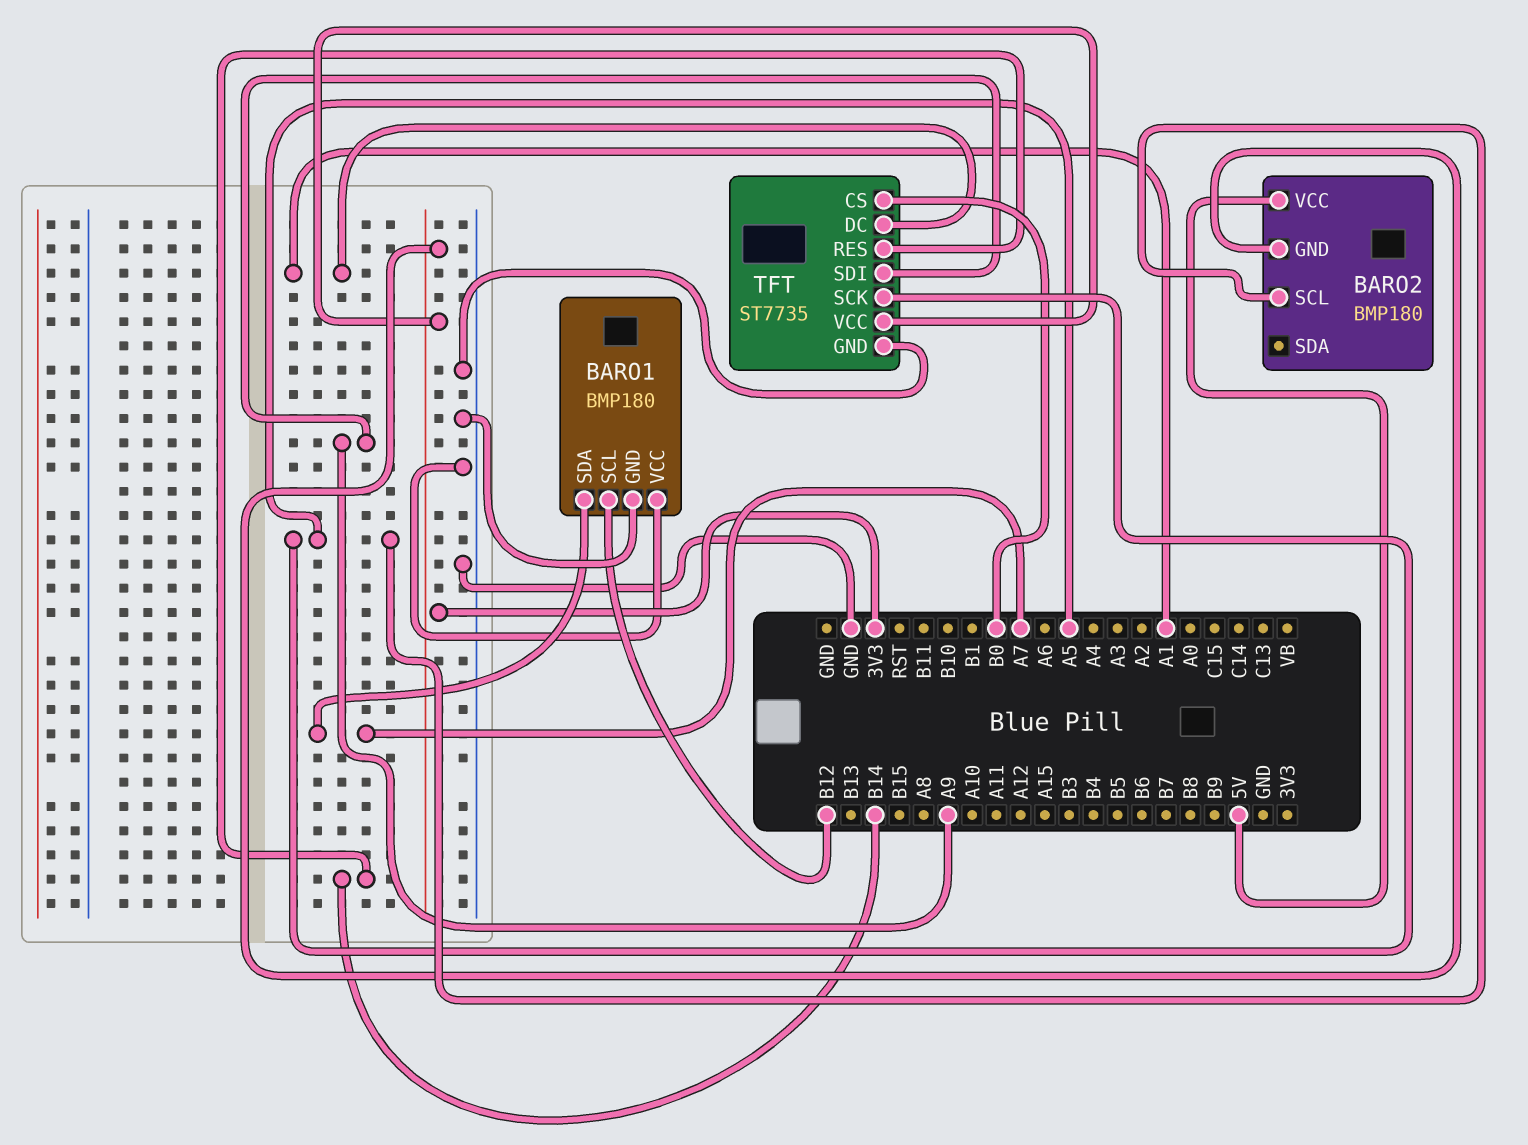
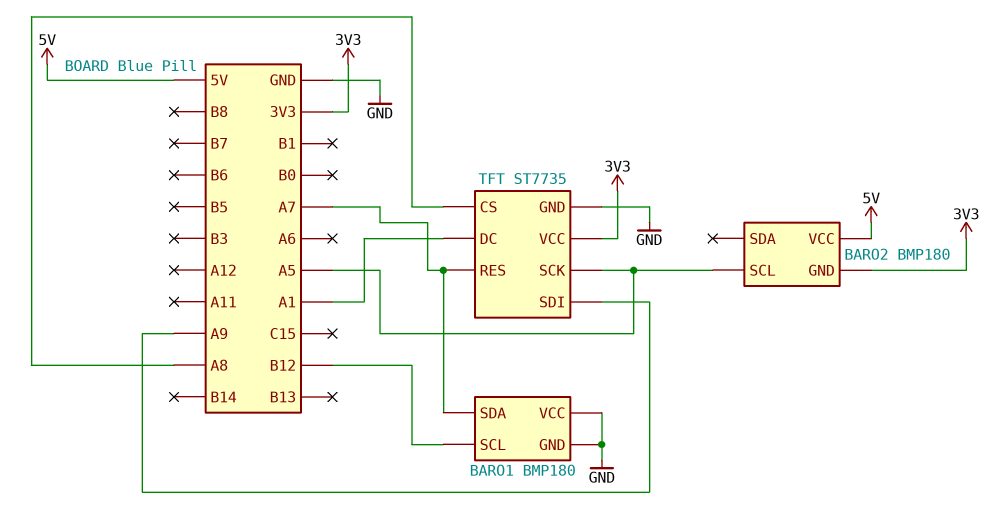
TFT pin CS: B0 -> A8
TFT pin RES: B14 -> A7

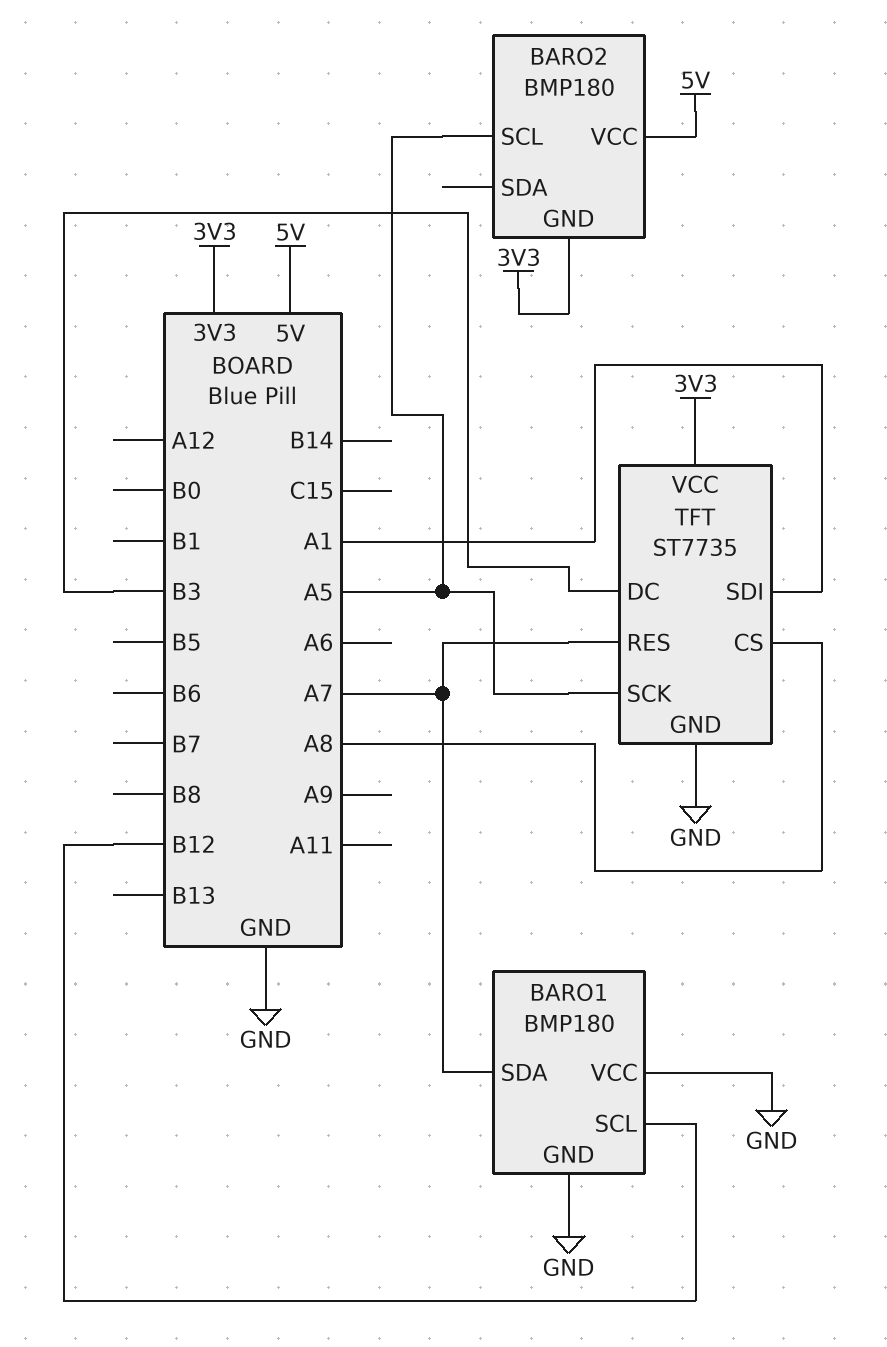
TFT pin DC: A1 -> B3
TFT pin SDI: A9 -> A1

